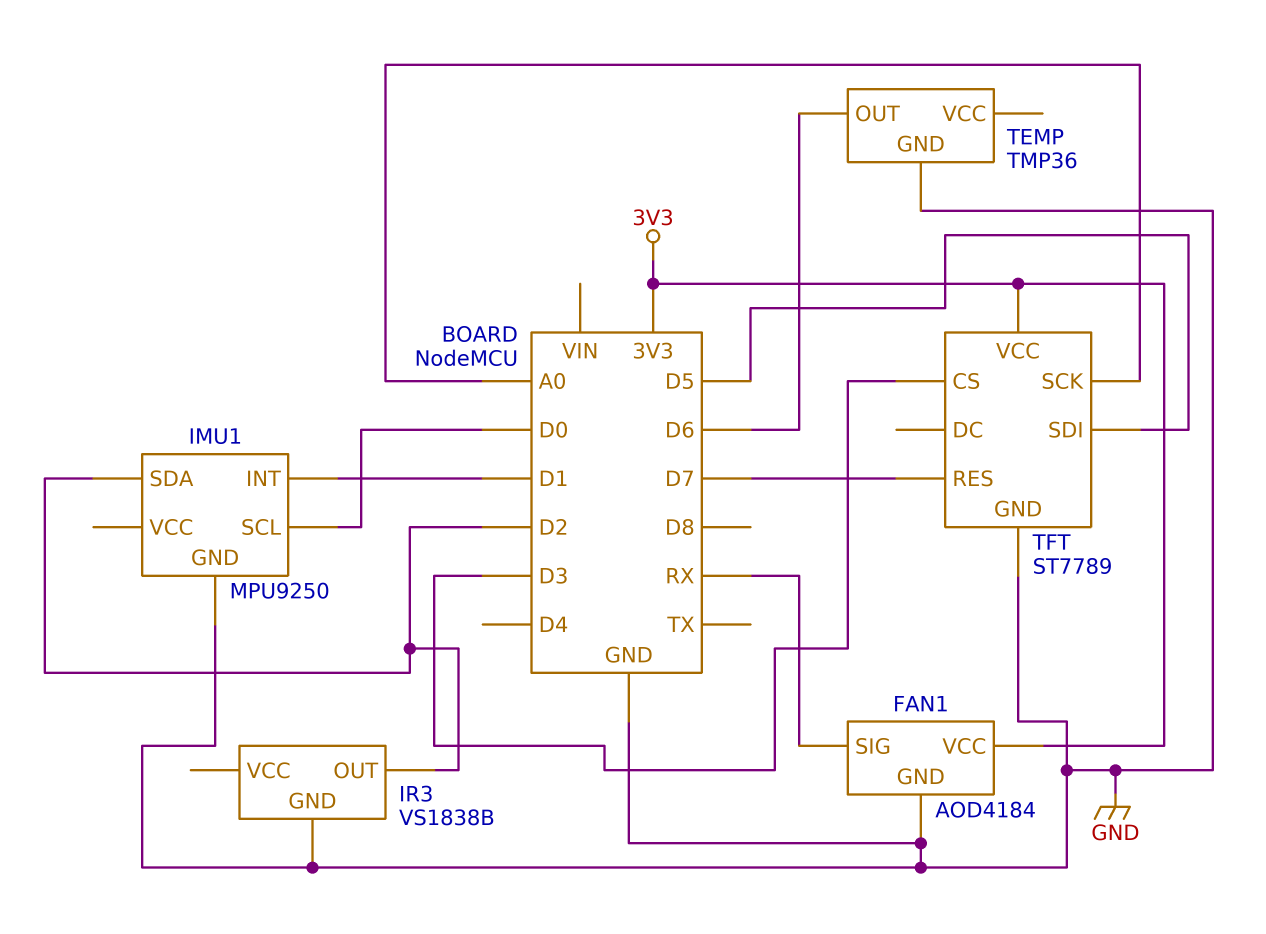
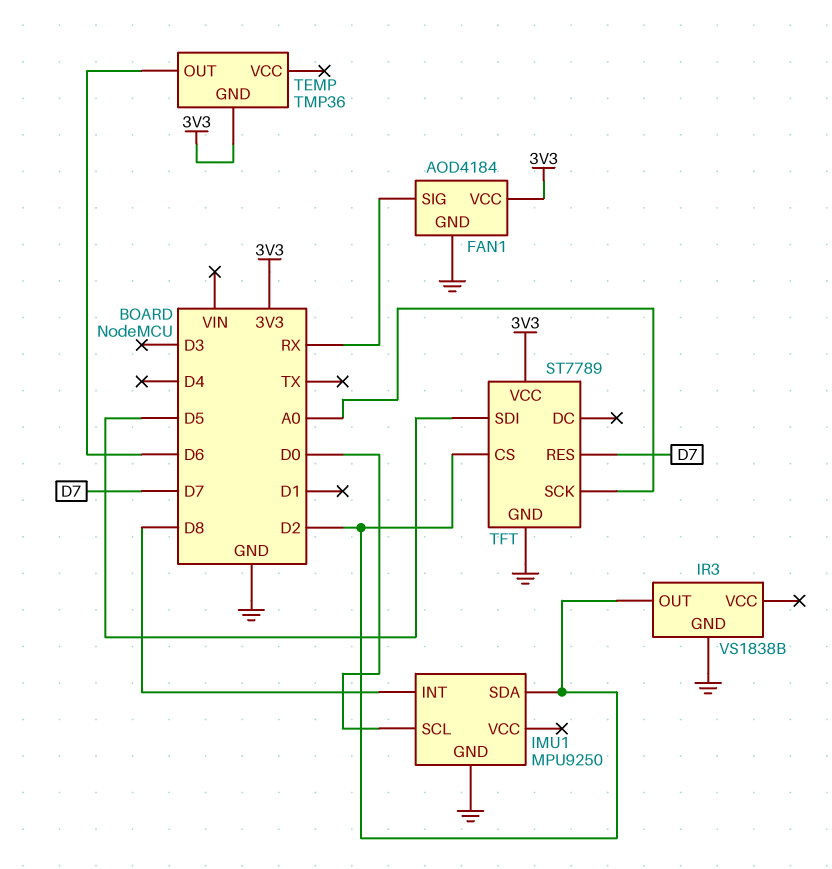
IMU1 pin INT: D1 -> D8
TEMP pin GND: GND -> 3V3
TFT pin CS: D3 -> D2

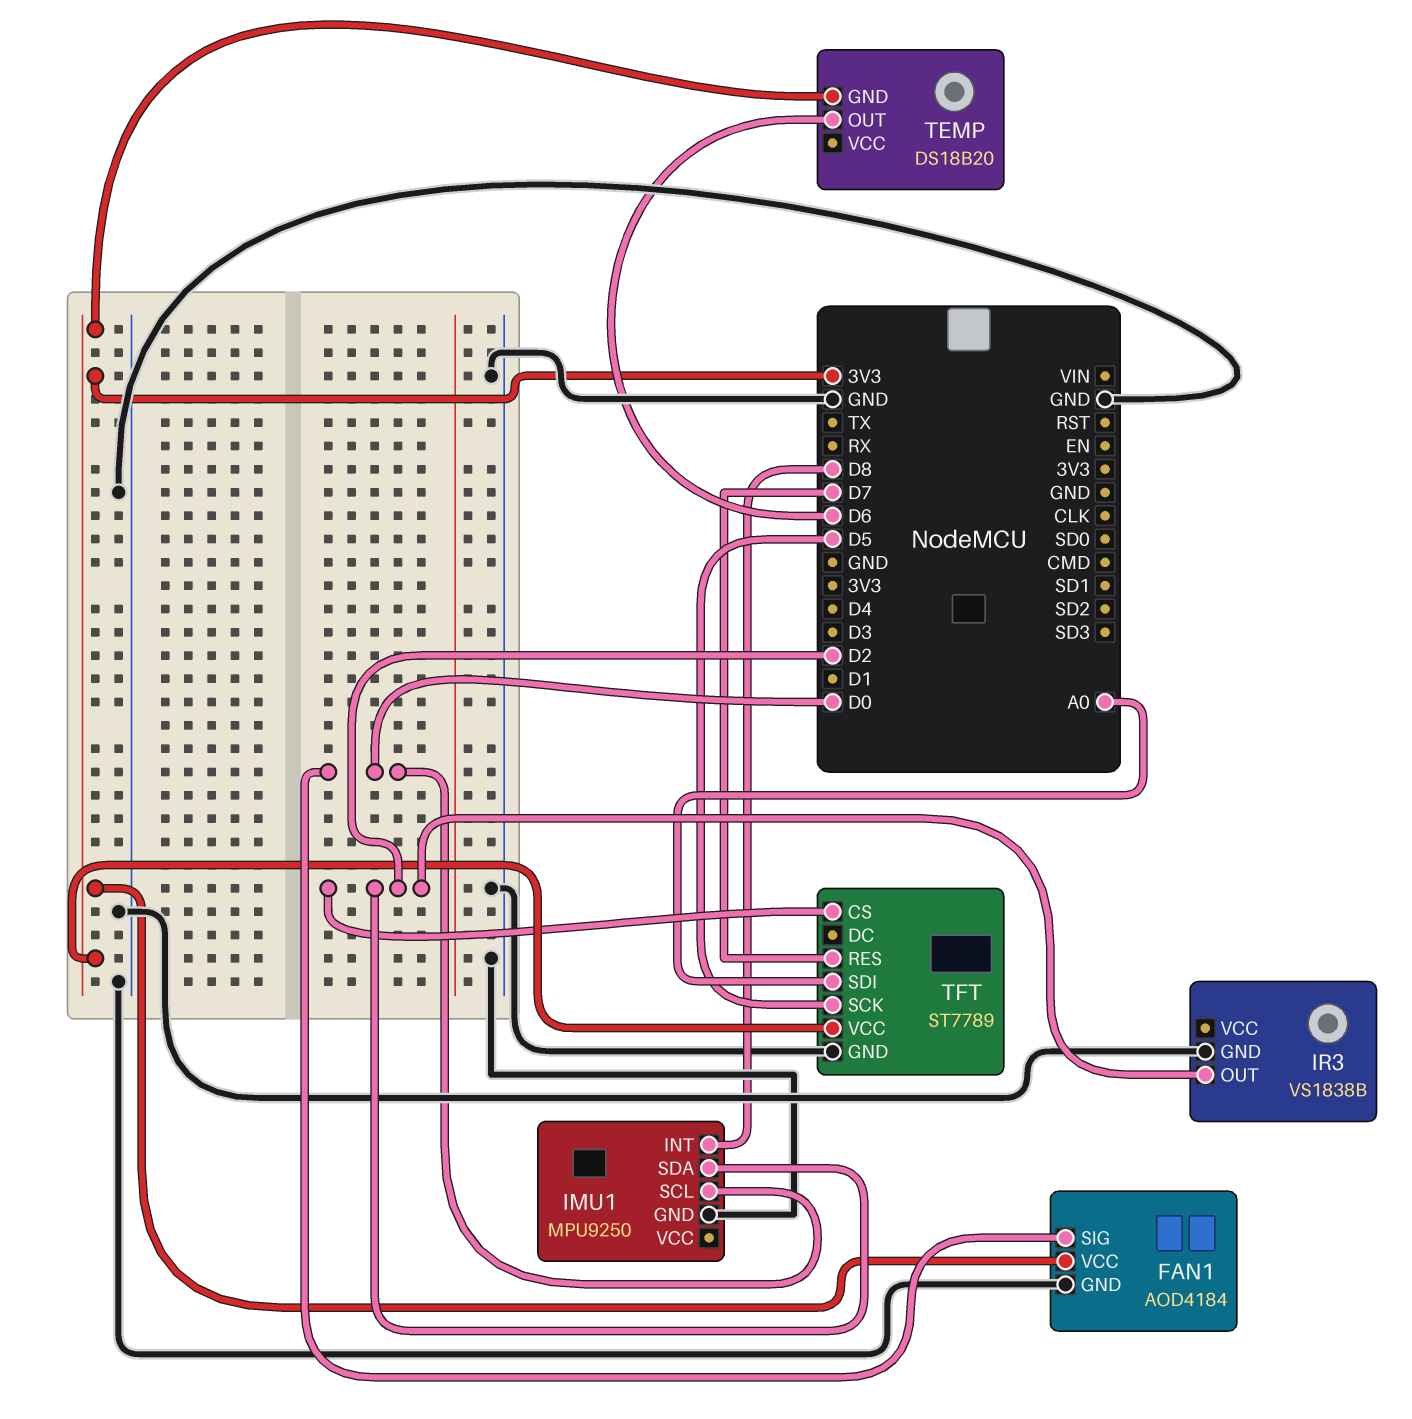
FAN1 pin SIG: RX -> D0
TEMP: TMP36 -> DS18B20
TFT pin SCK: A0 -> D5
TFT pin SDI: D5 -> A0

